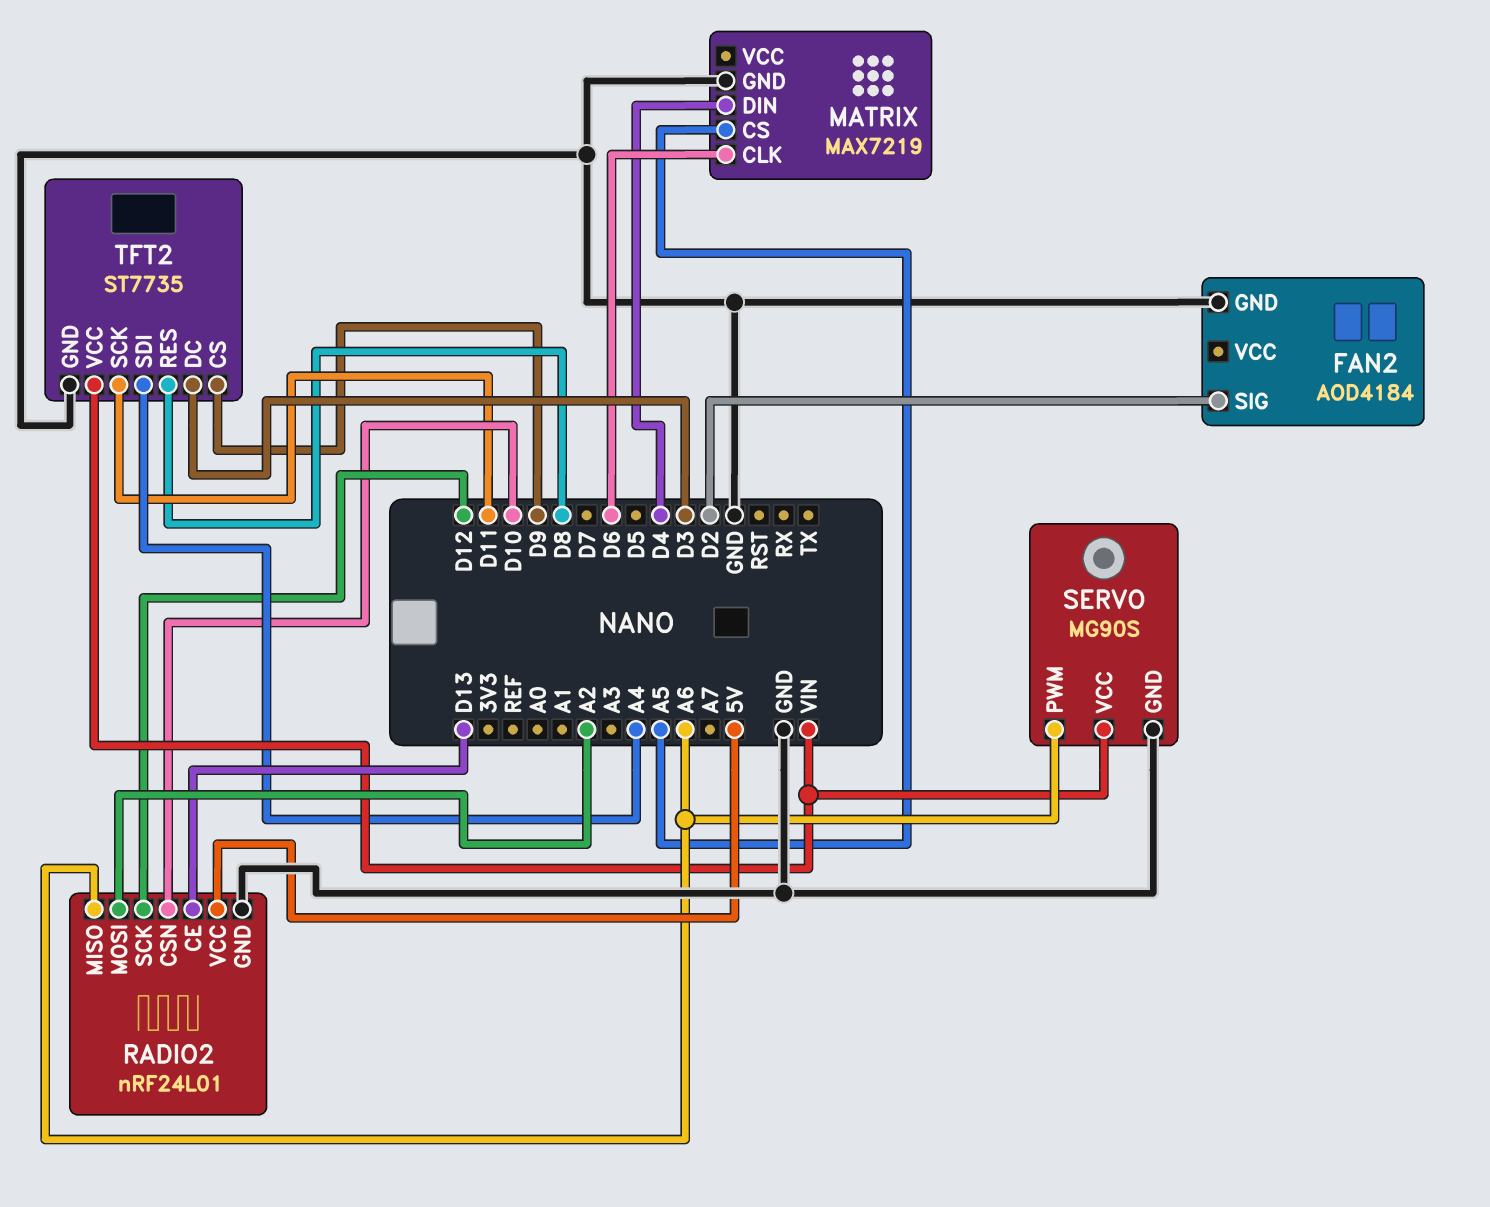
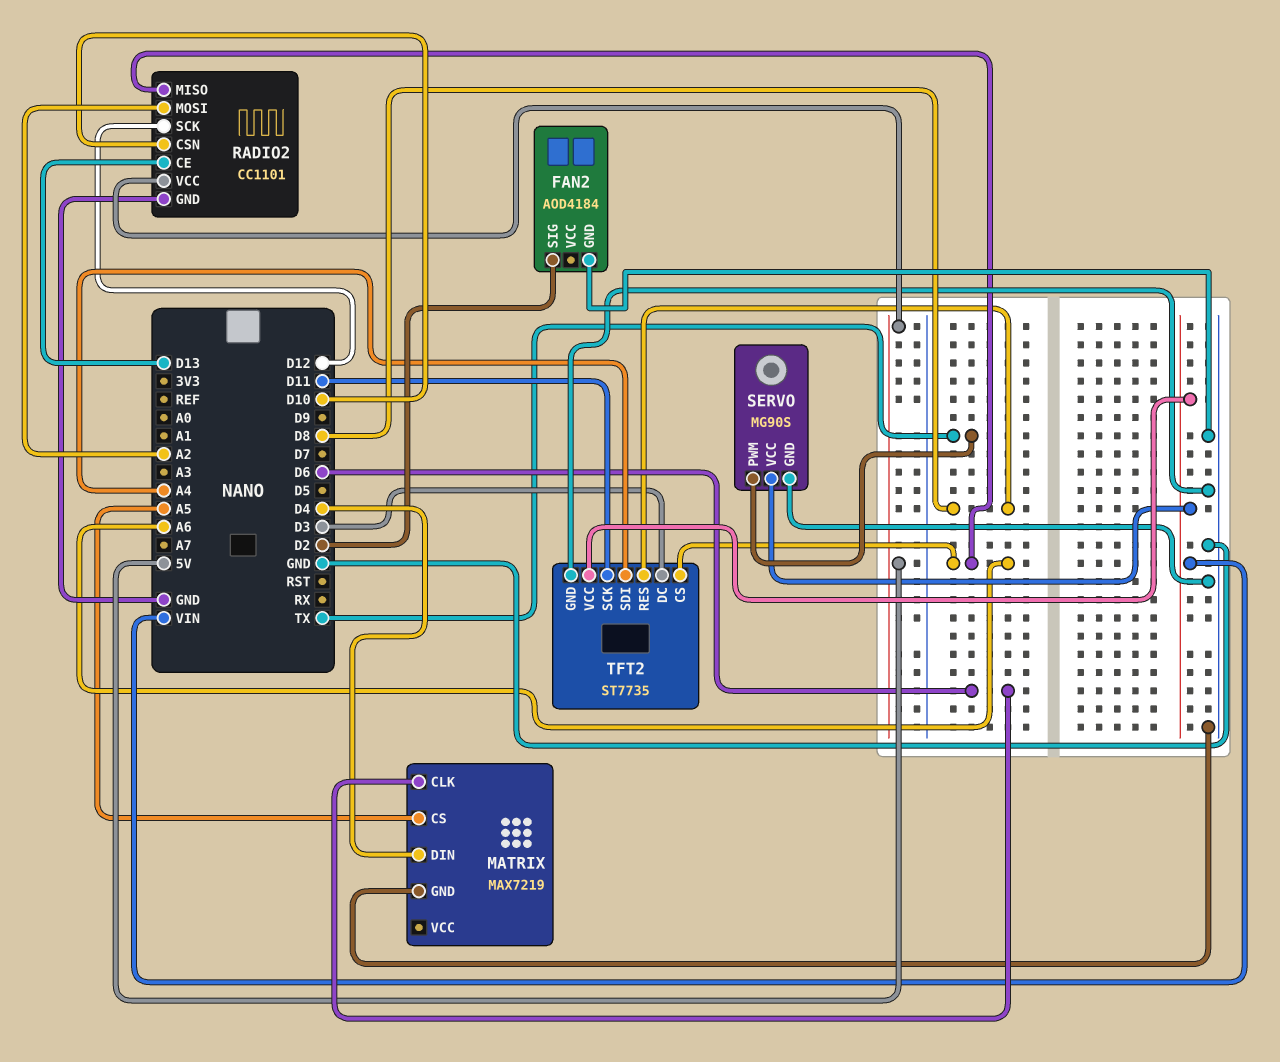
RADIO2: nRF24L01 -> CC1101
SERVO pin PWM: A6 -> TX
TFT2 pin CS: D9 -> A6

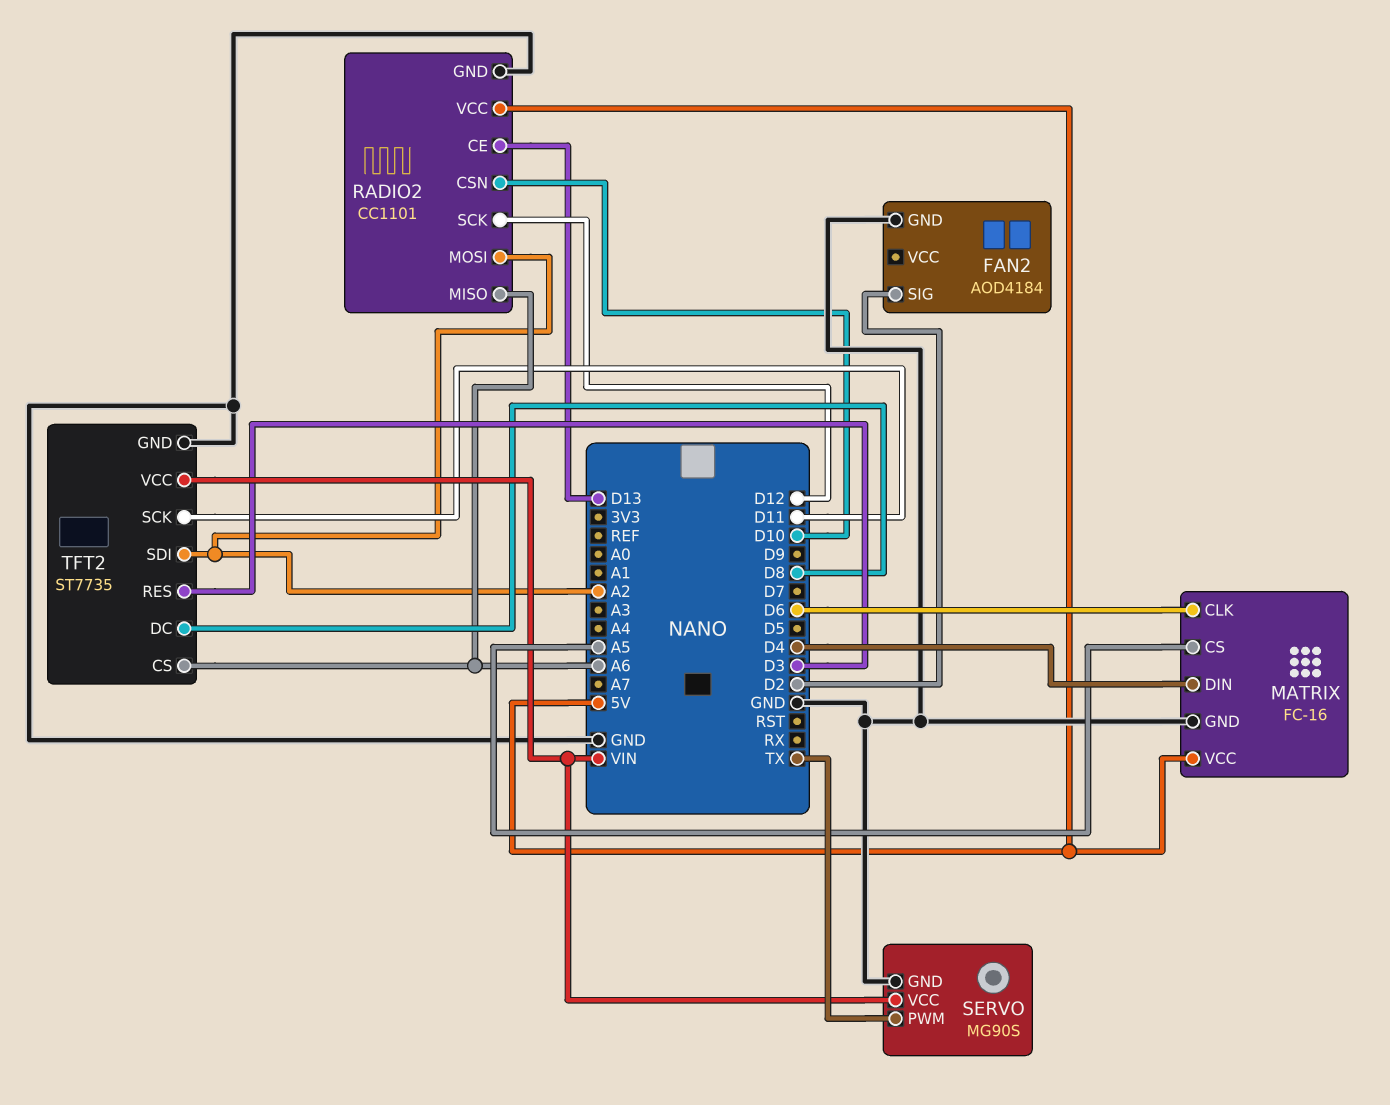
MATRIX: MAX7219 -> FC-16
MATRIX pin VCC: none -> 5V
TFT2 pin DC: D3 -> D8
TFT2 pin RES: D8 -> D3
TFT2 pin SDI: A4 -> A2

